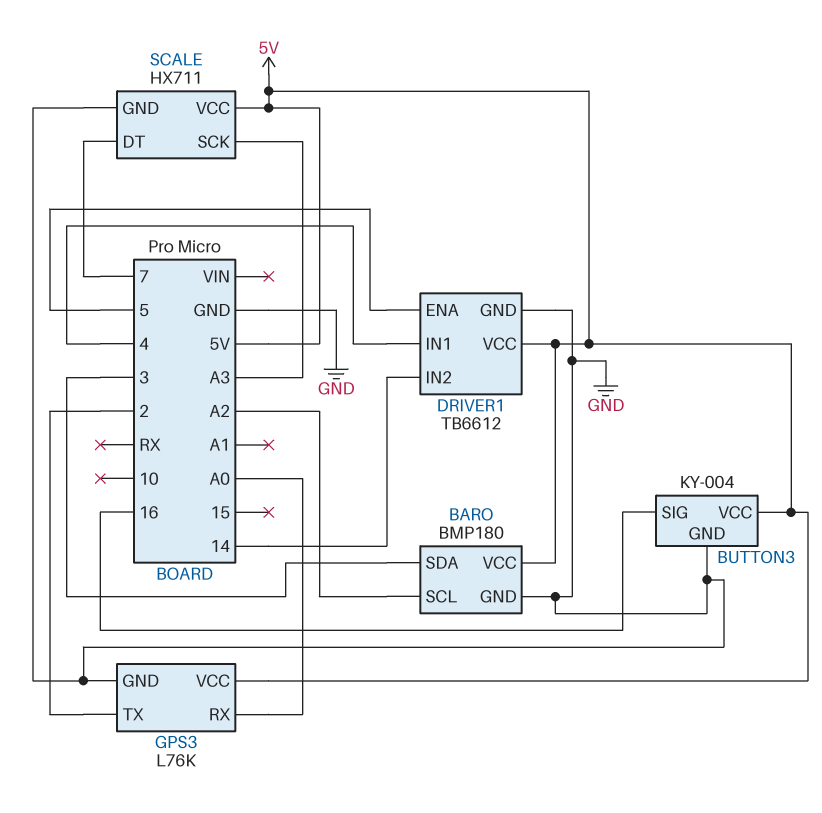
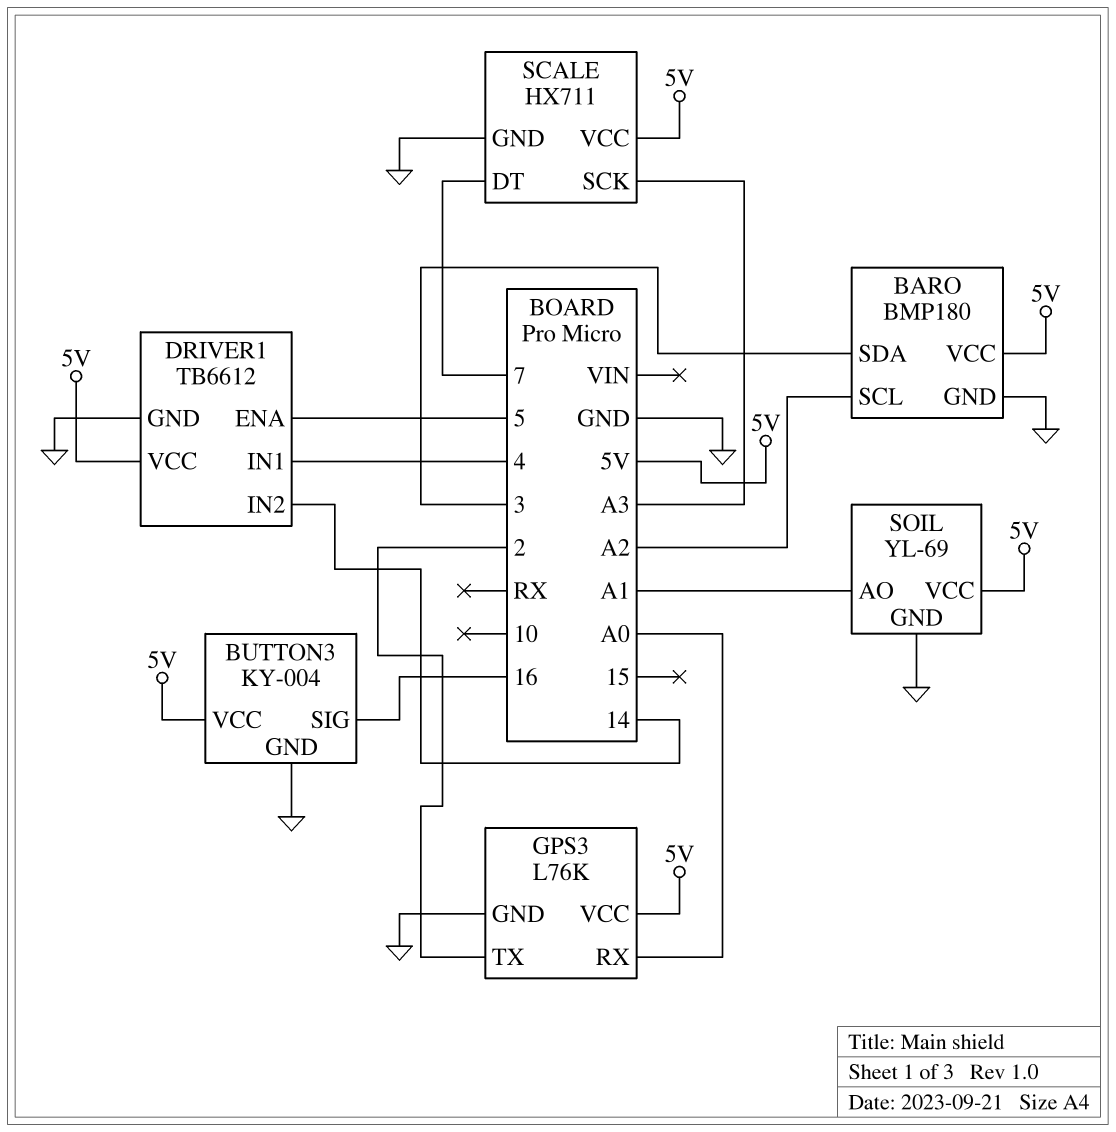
SOIL: none -> YL-69
SOIL pin AO: none -> A1
SOIL pin GND: none -> GND
SOIL pin VCC: none -> 5V

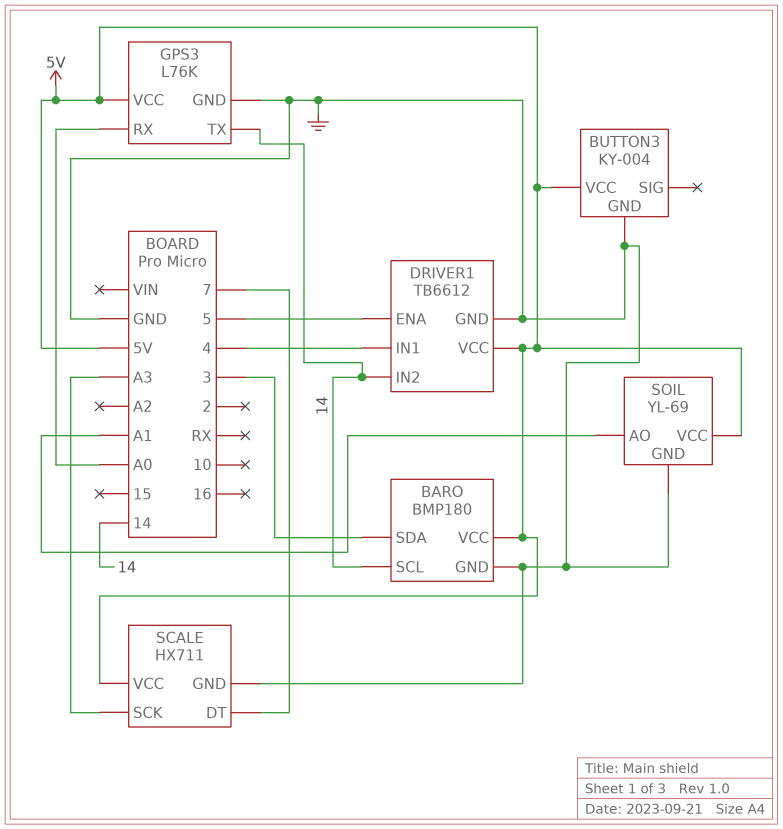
BARO pin SCL: A2 -> 14
BUTTON3 pin SIG: 16 -> none
GPS3 pin TX: 2 -> 14

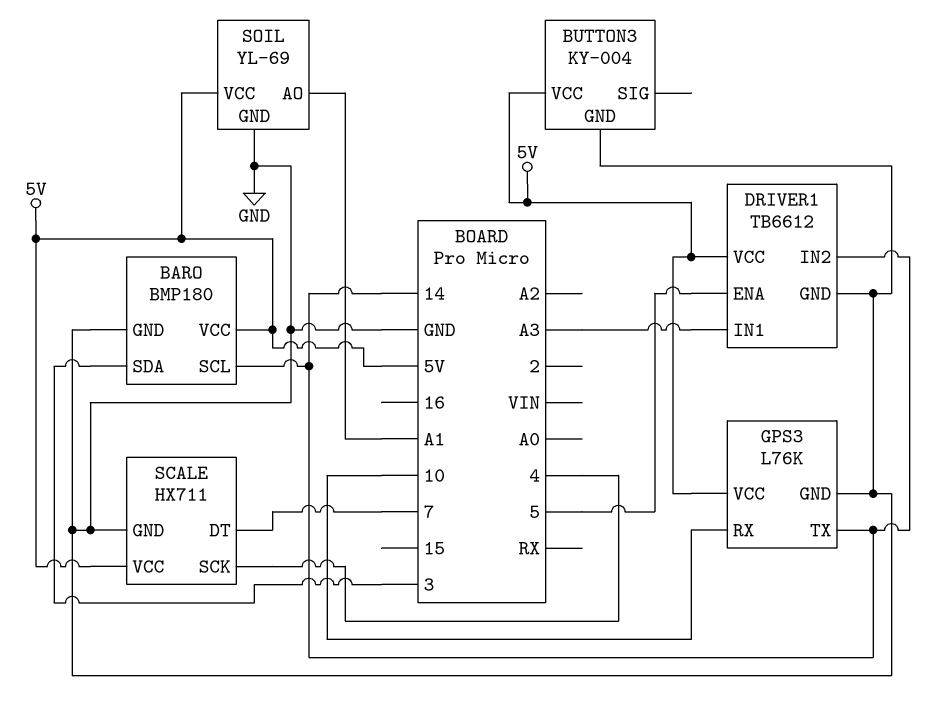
DRIVER1 pin IN1: 4 -> A3
GPS3 pin RX: A0 -> 10
SCALE pin SCK: A3 -> 4

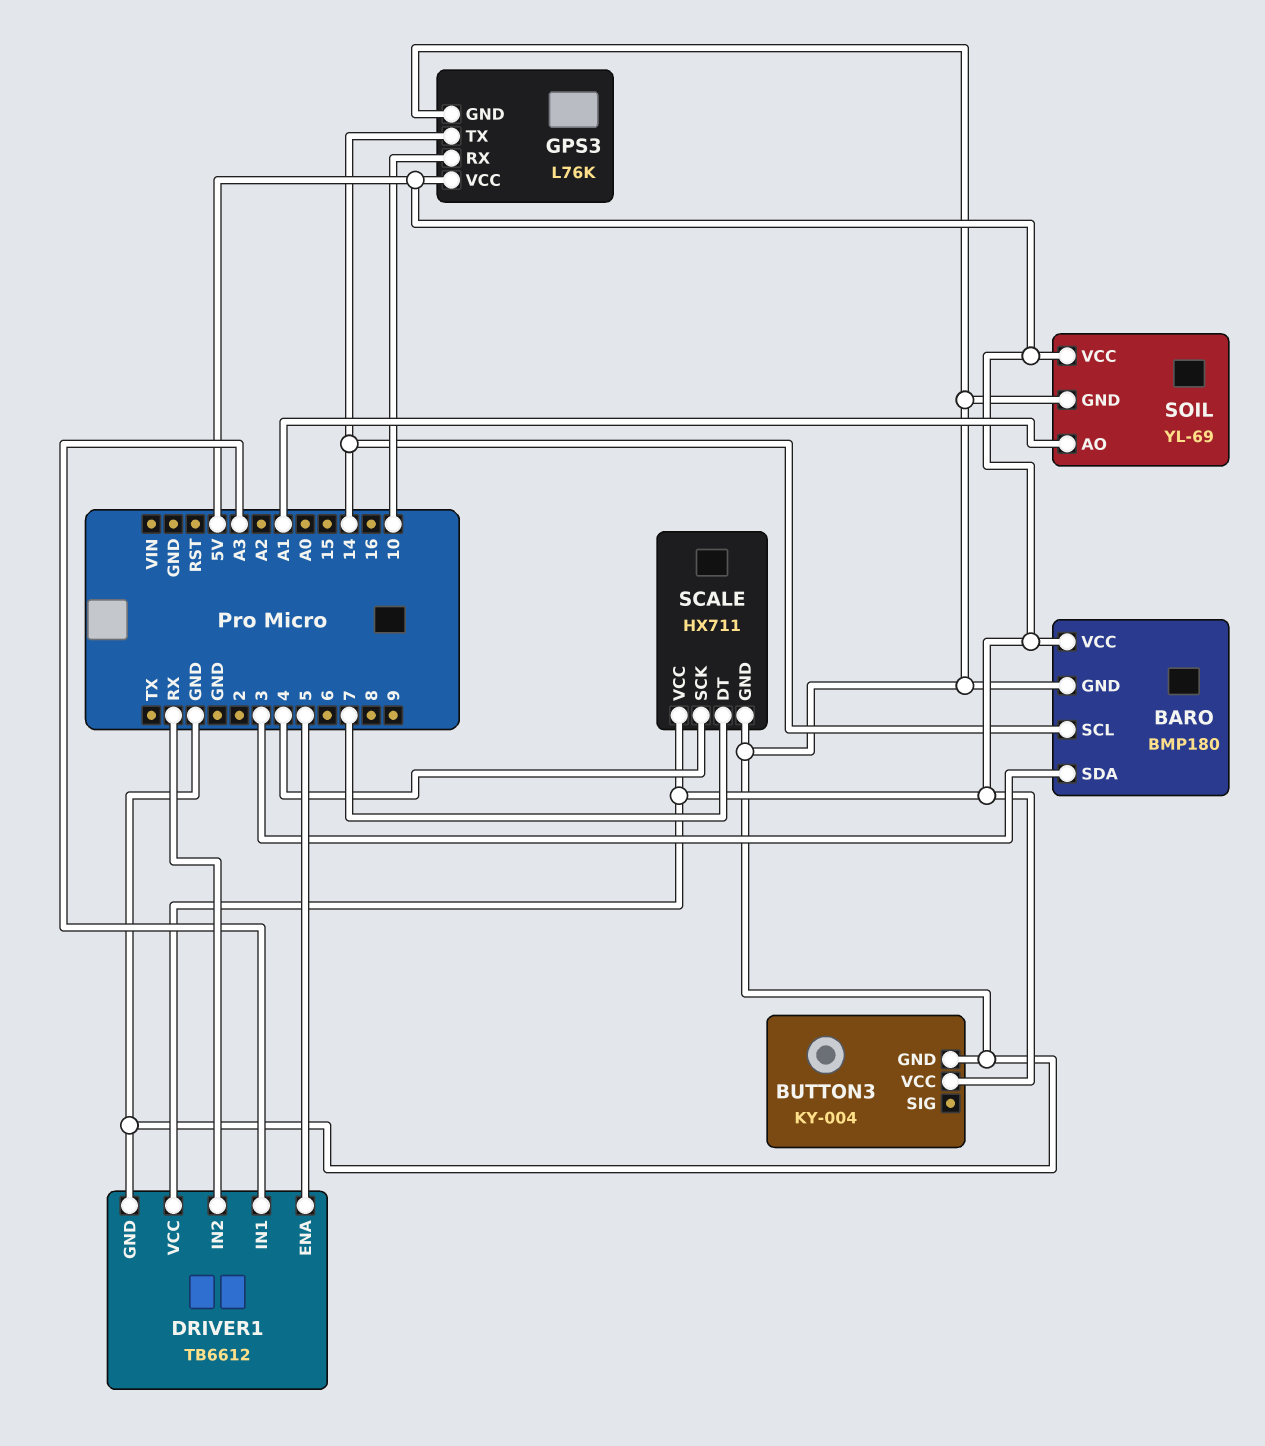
DRIVER1 pin IN2: 14 -> RX

